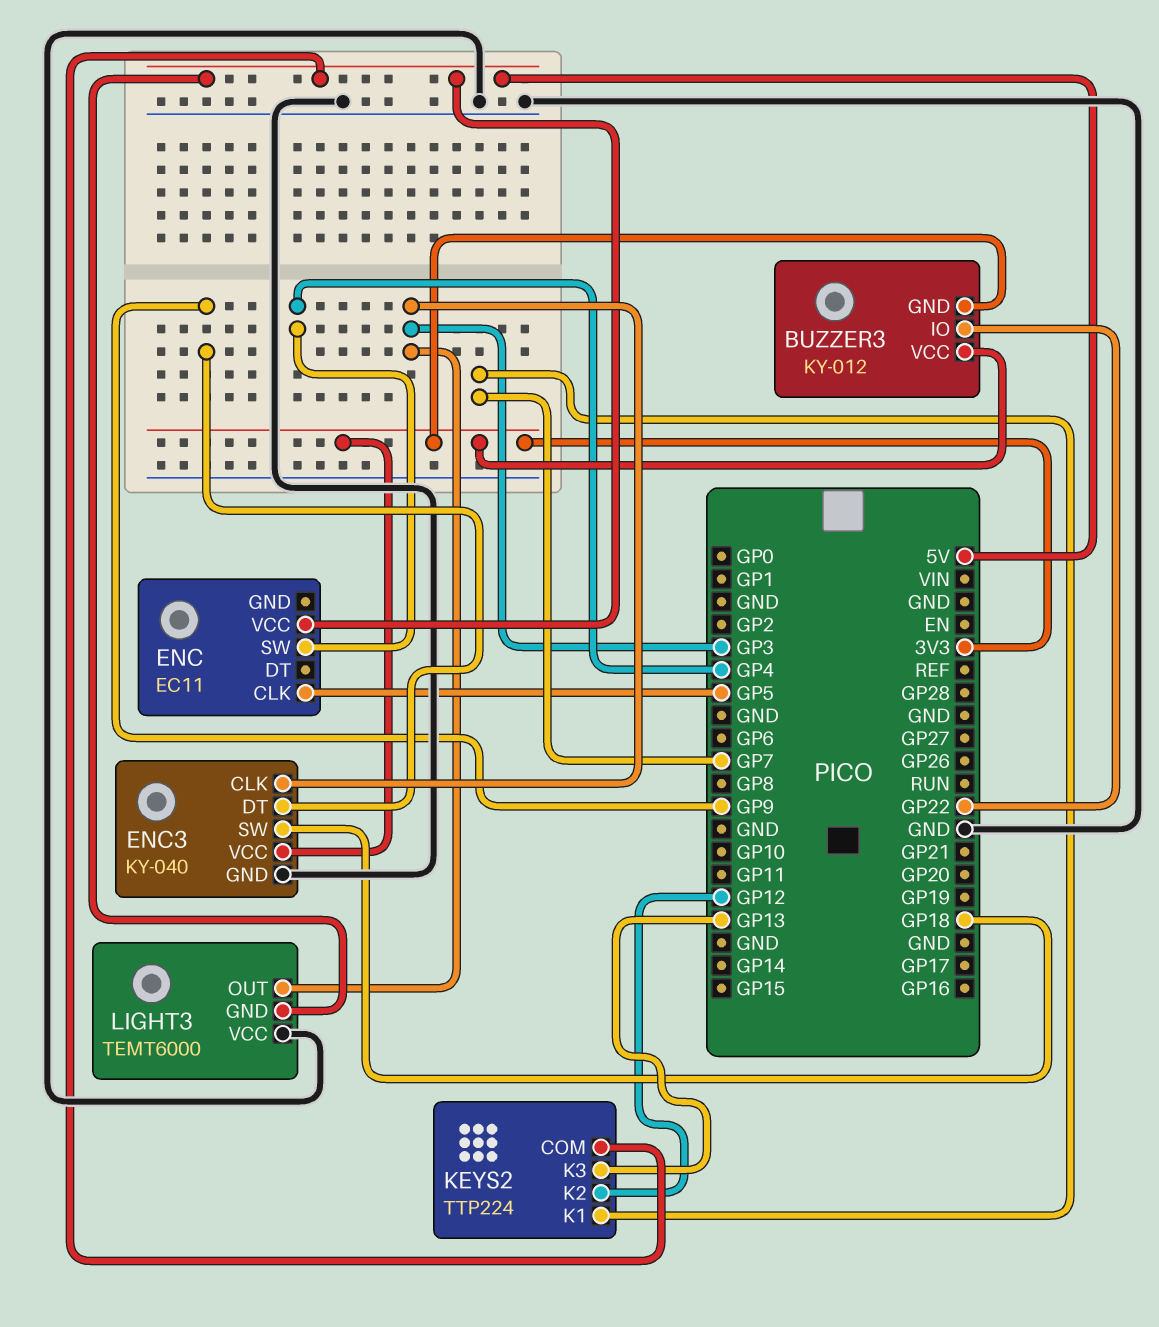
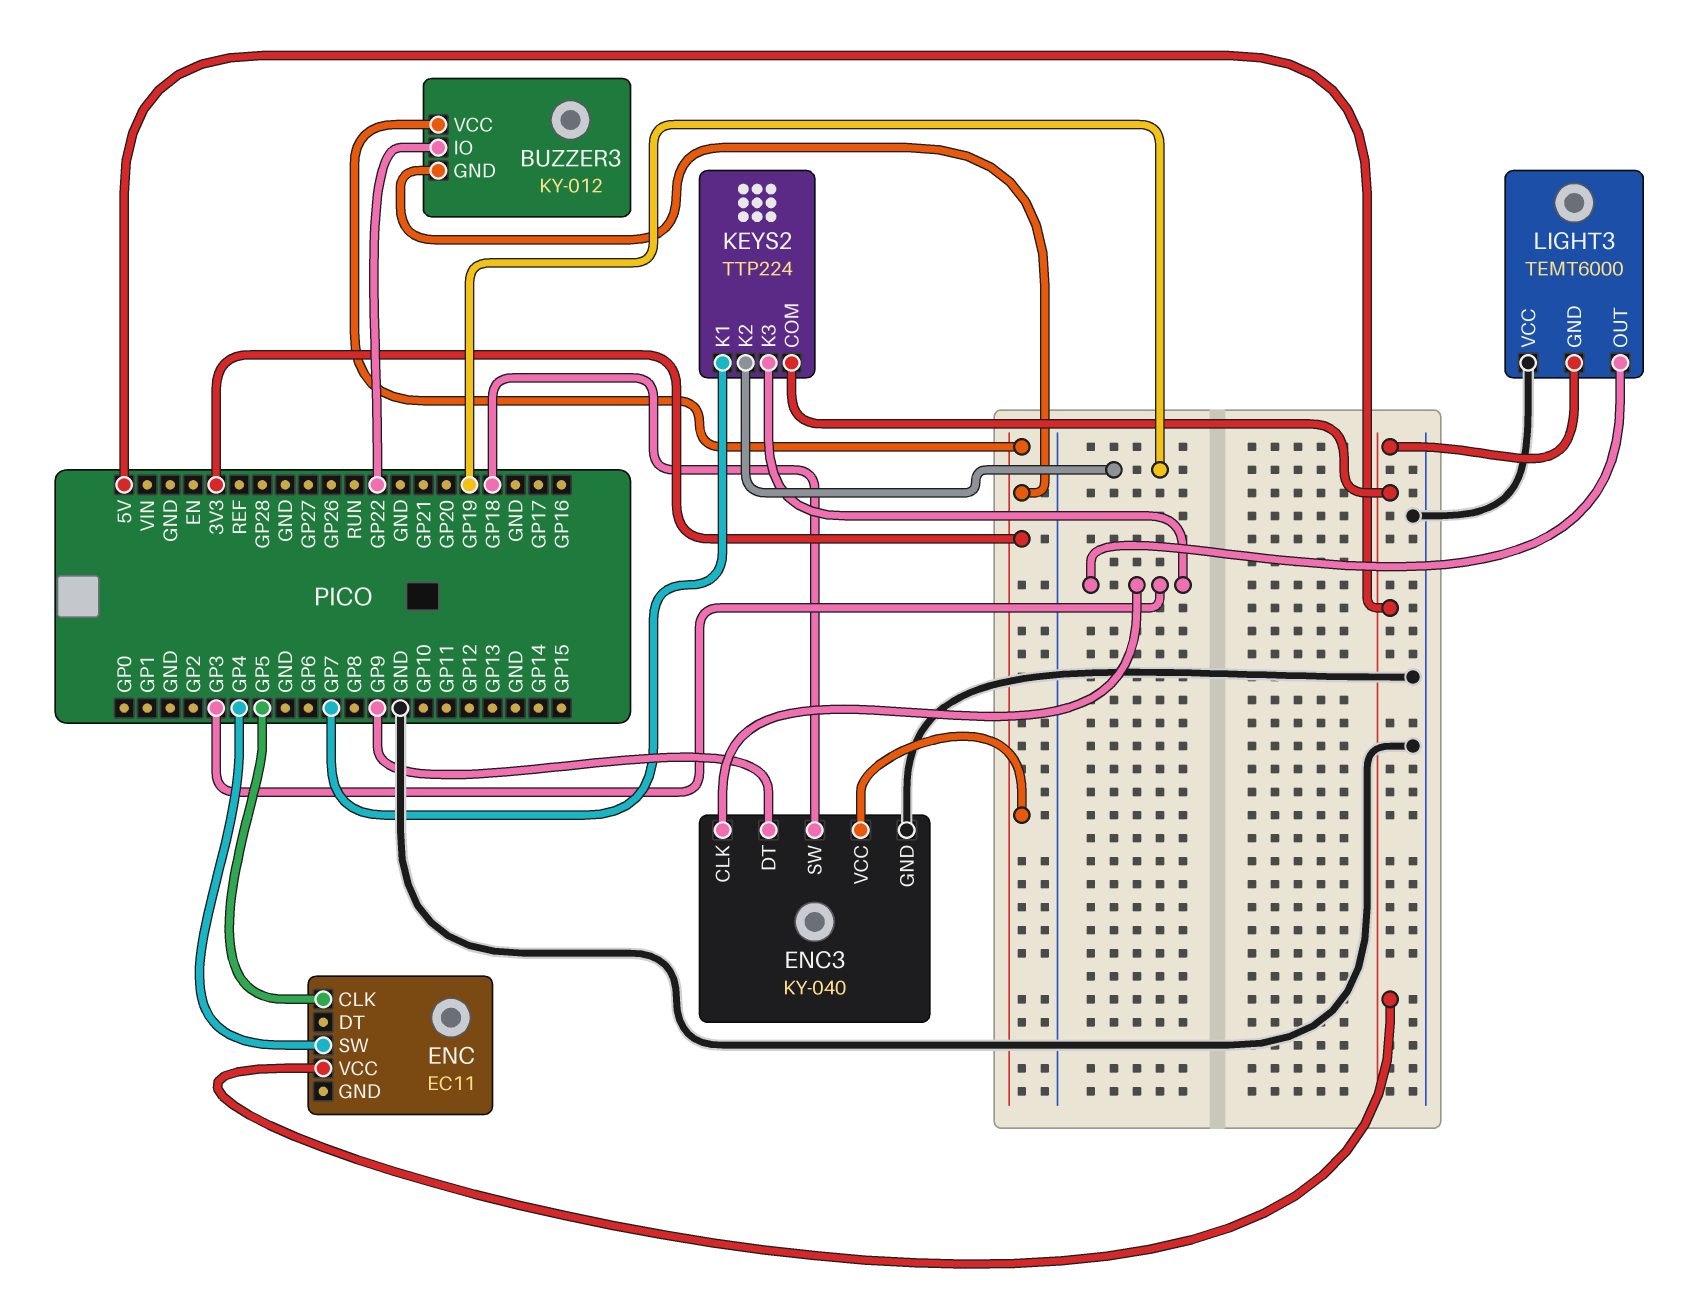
KEYS2 pin K2: GP12 -> GP19
KEYS2 pin K3: GP13 -> GP3

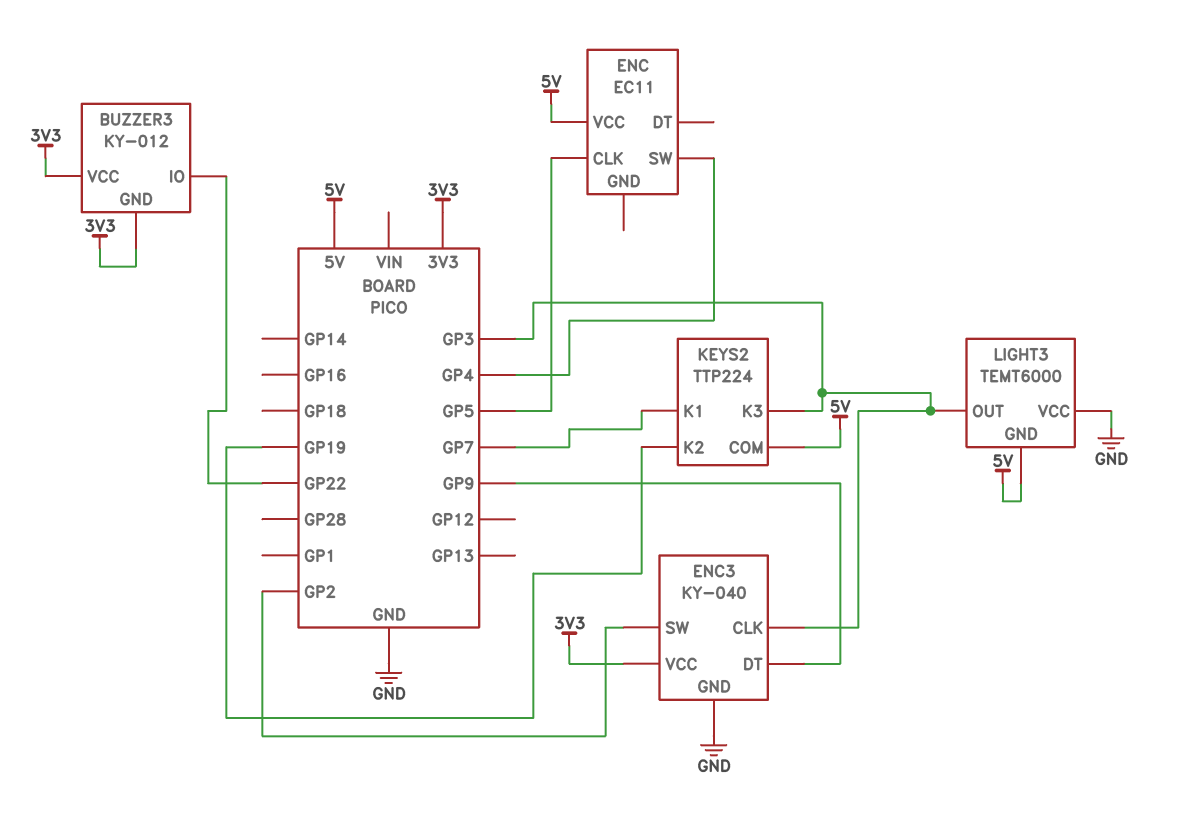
ENC3 pin SW: GP18 -> GP2

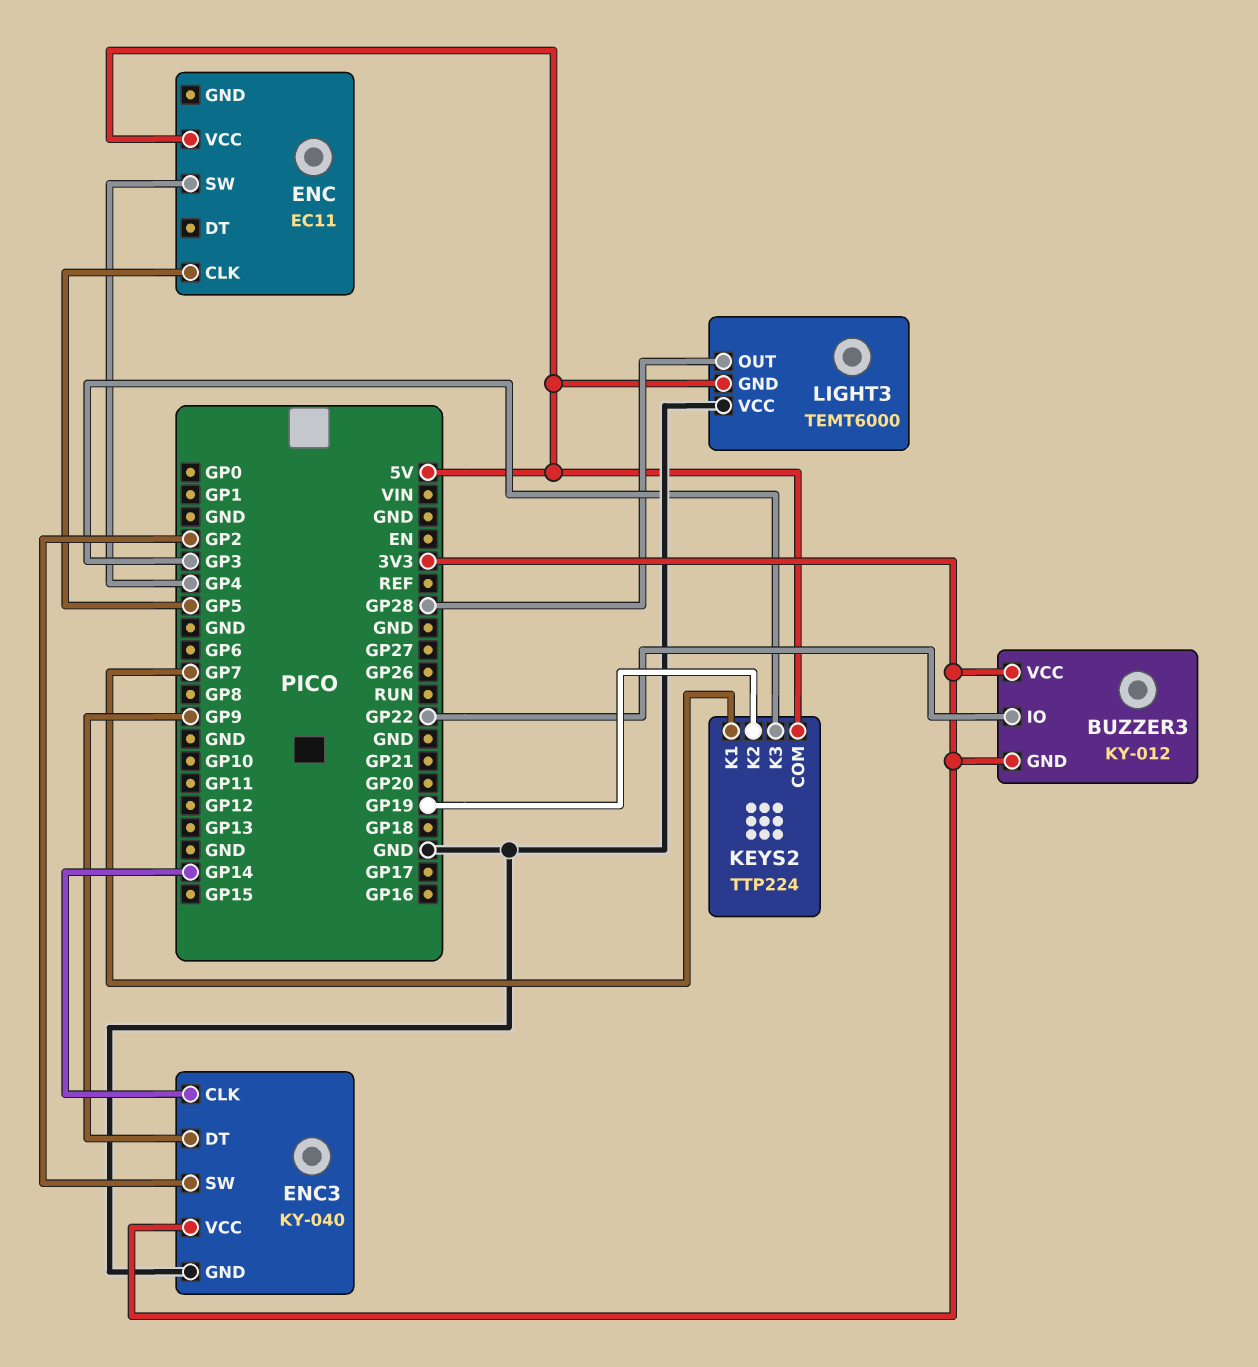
ENC3 pin CLK: GP3 -> GP14
LIGHT3 pin OUT: GP3 -> GP28

